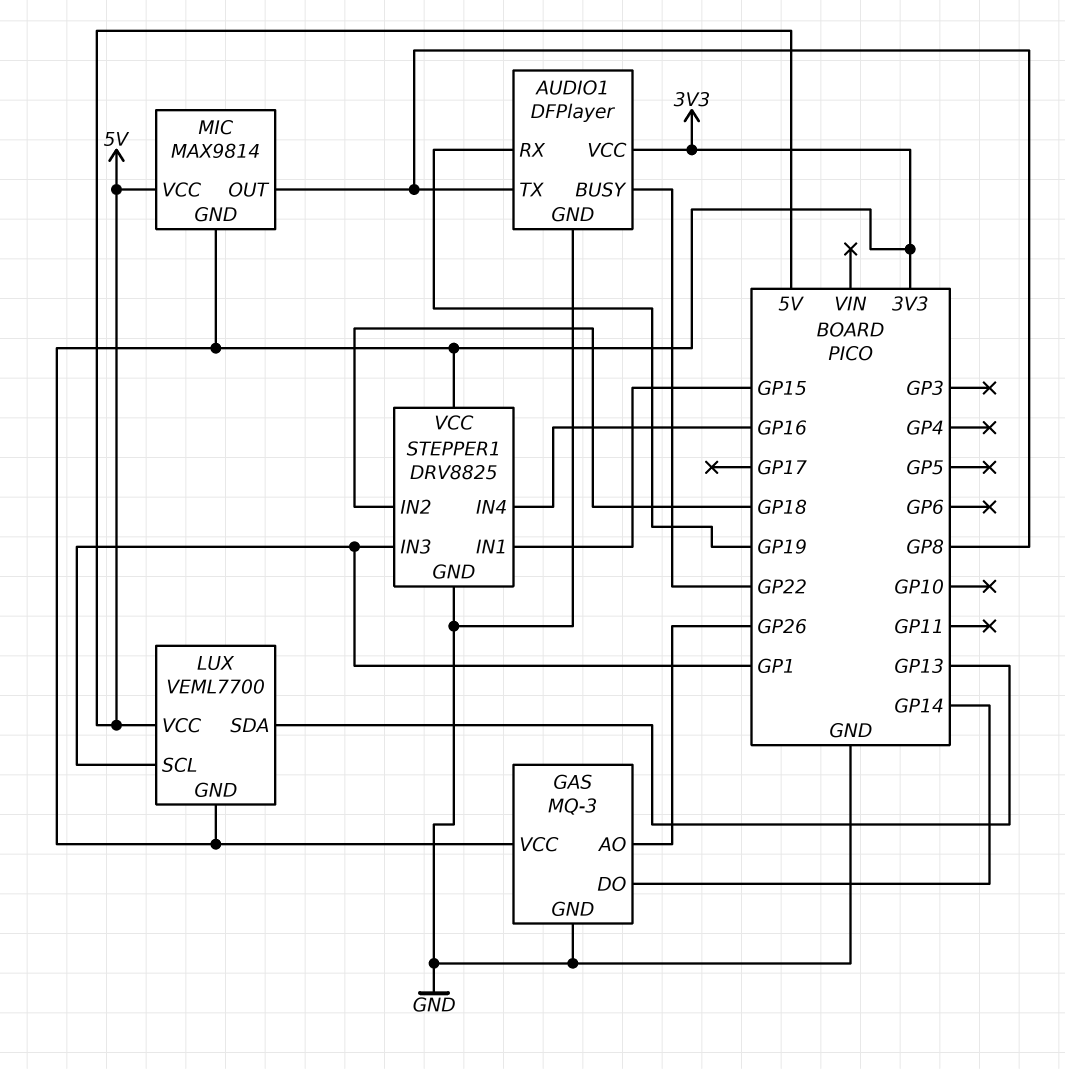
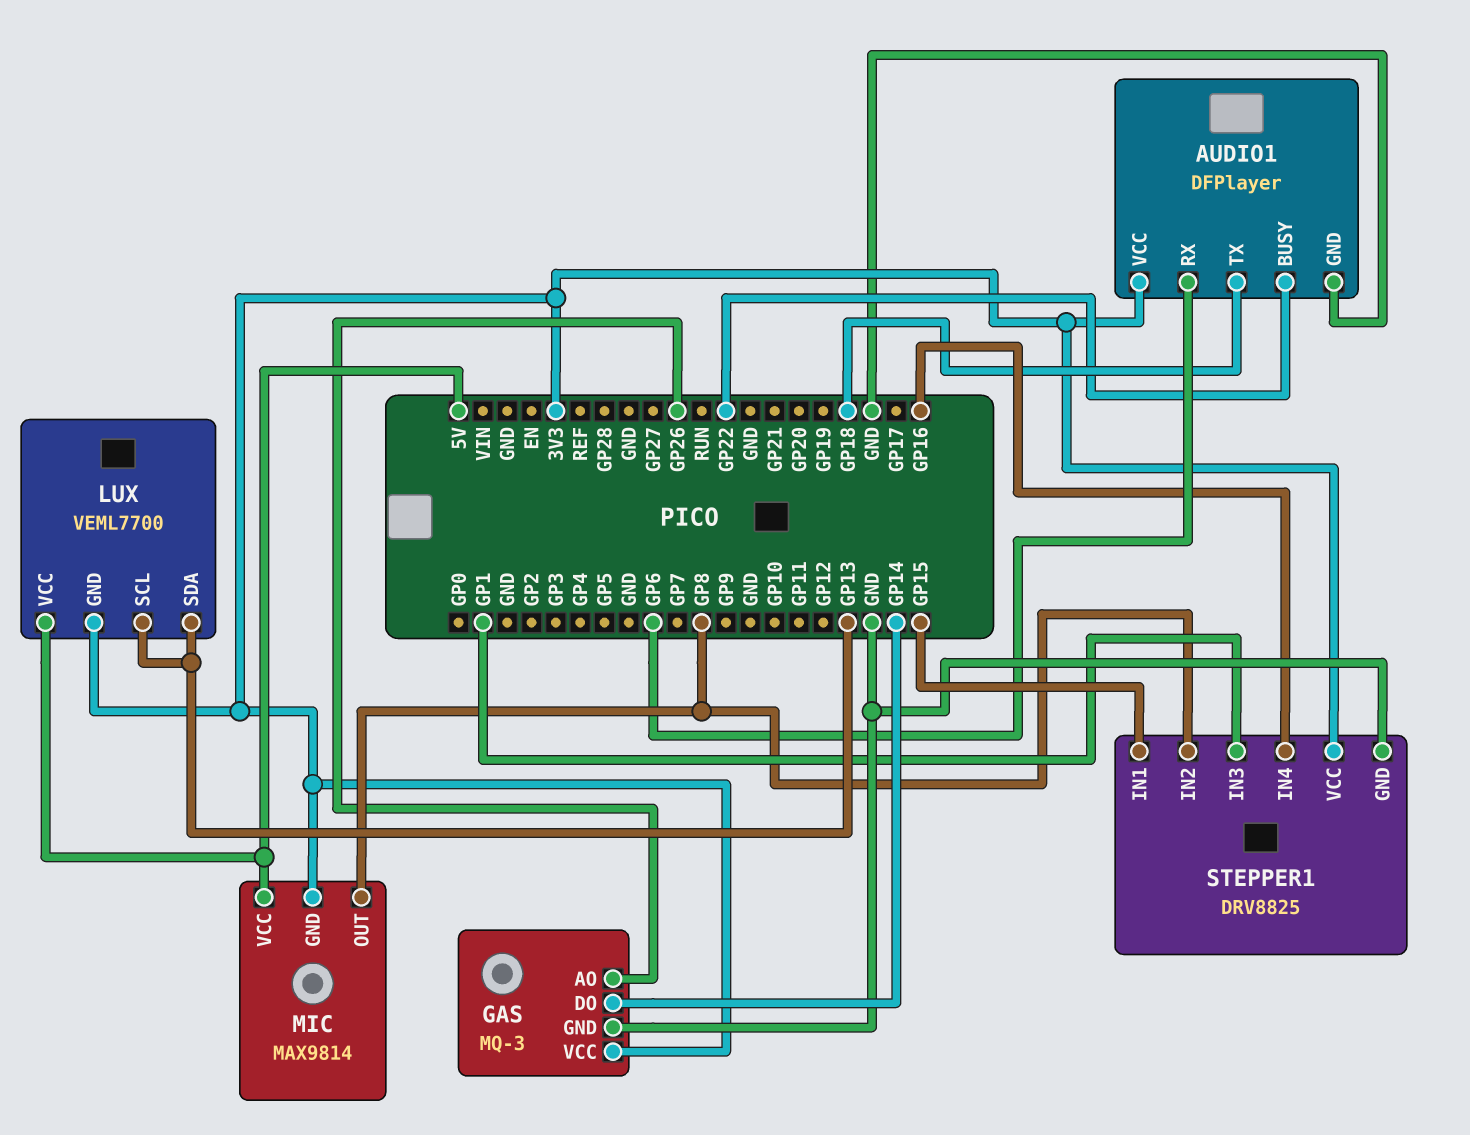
AUDIO1 pin RX: GP19 -> GP6
AUDIO1 pin TX: GP8 -> GP18
LUX pin SCL: GP1 -> GP13
STEPPER1 pin IN2: GP18 -> GP8

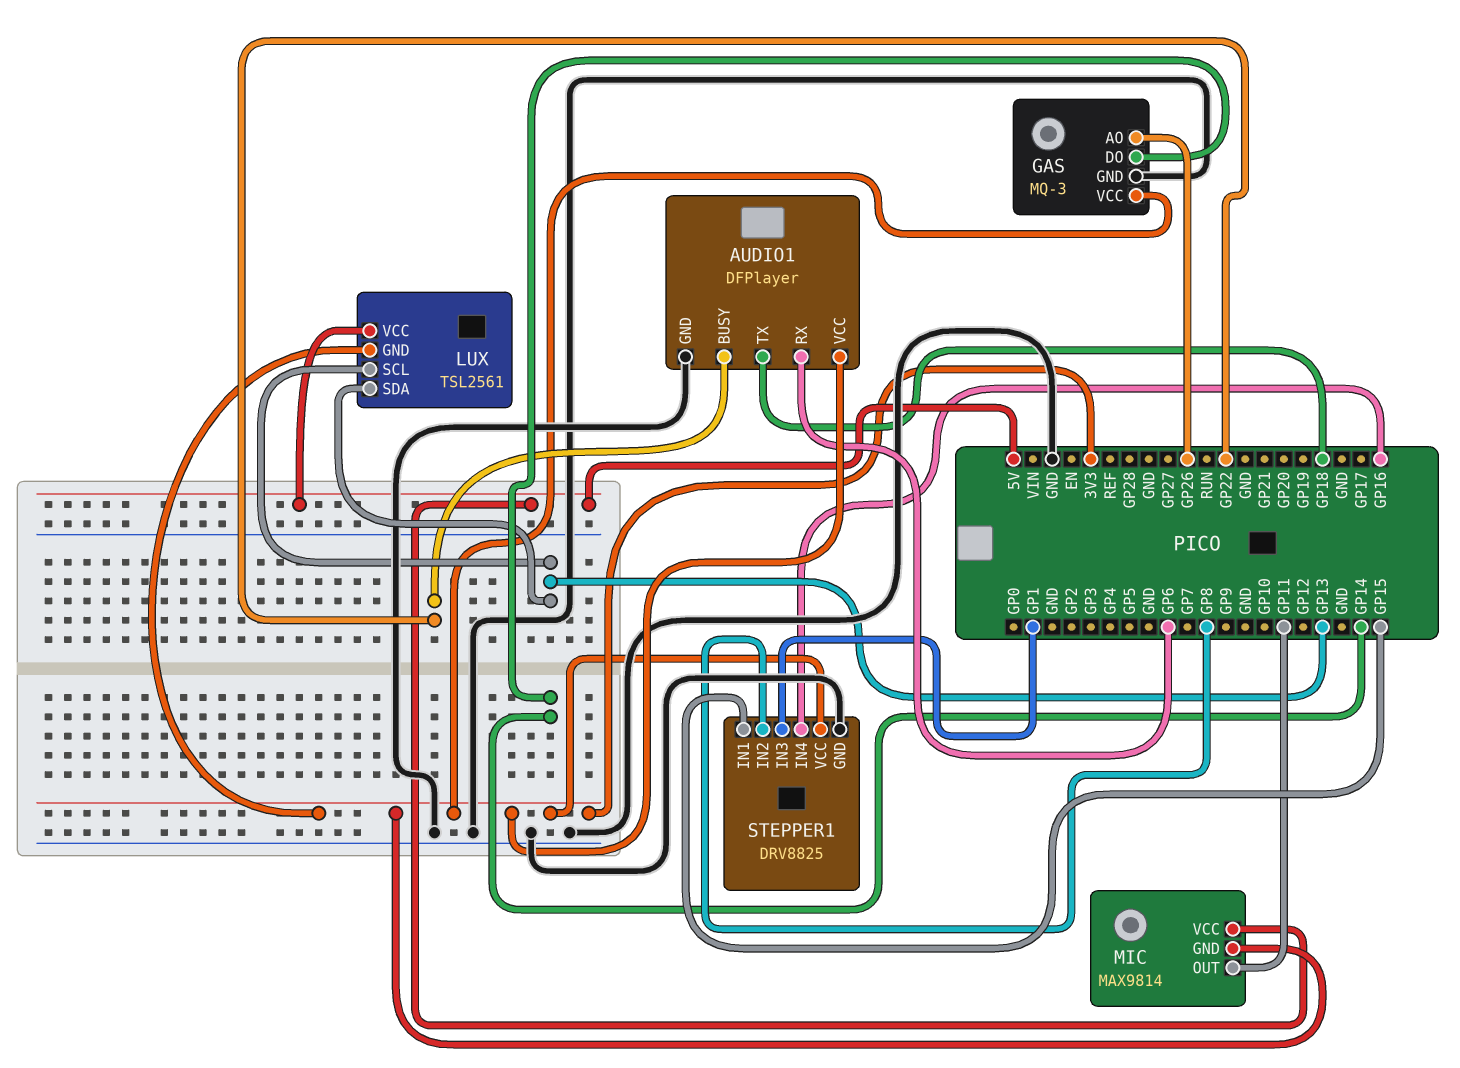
LUX: VEML7700 -> TSL2561
MIC pin OUT: GP8 -> GP11

